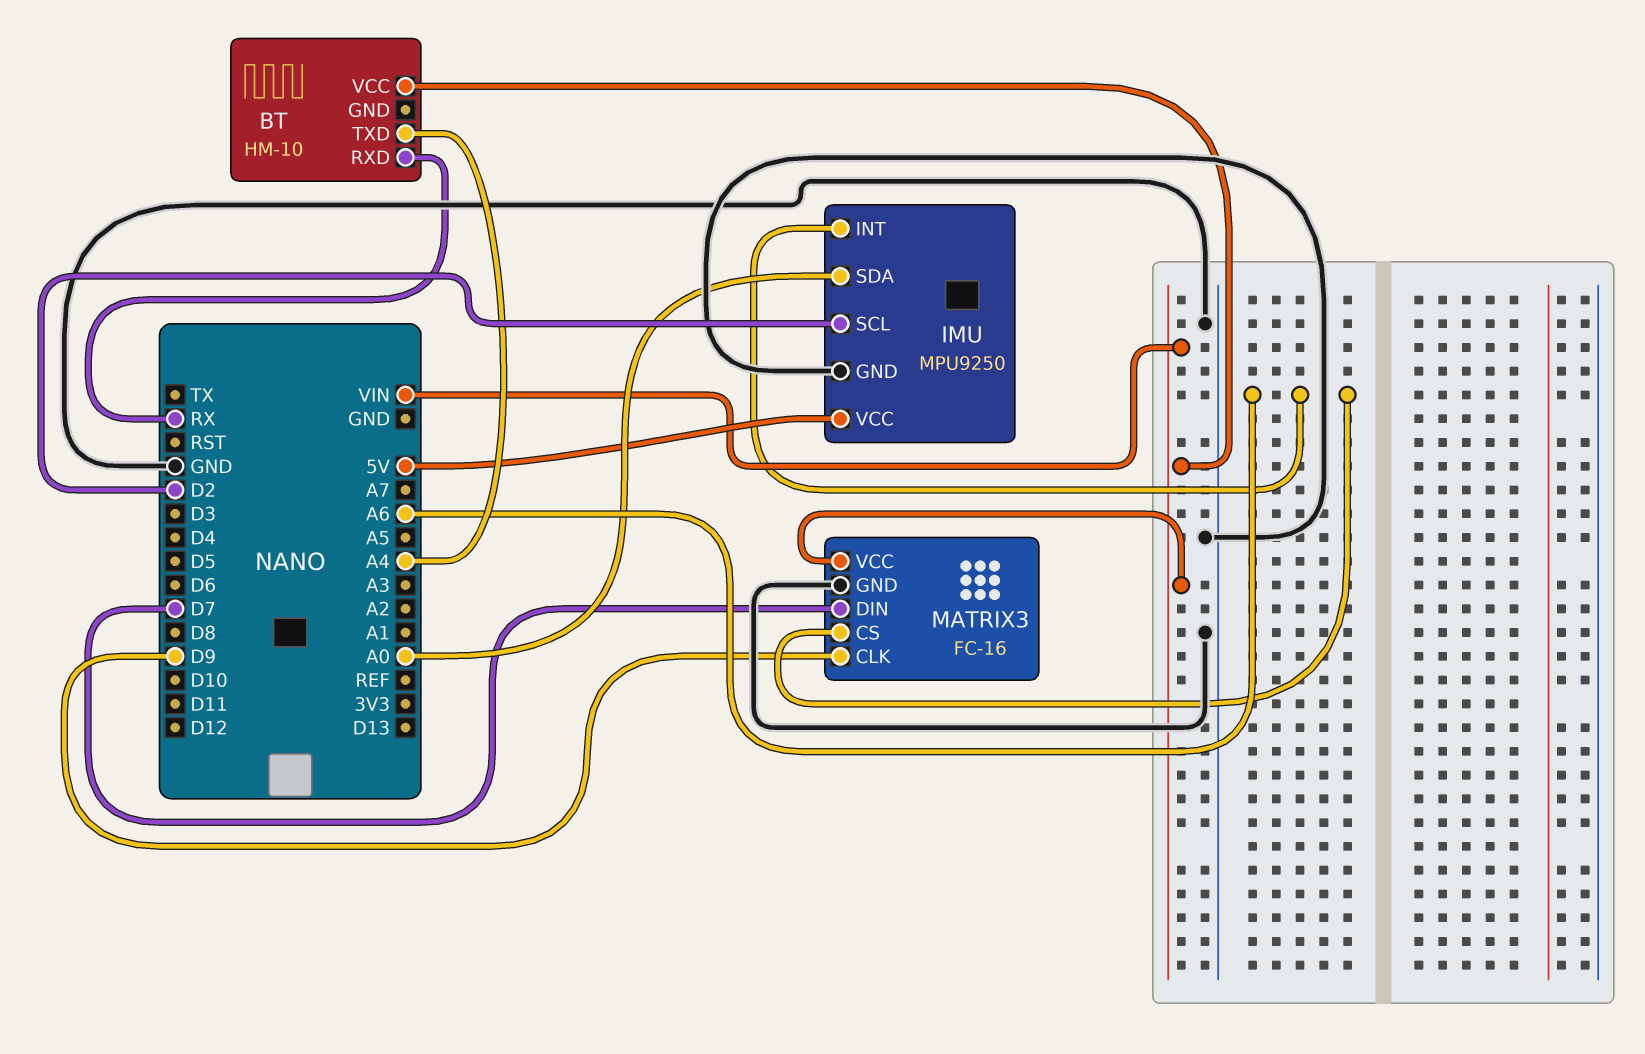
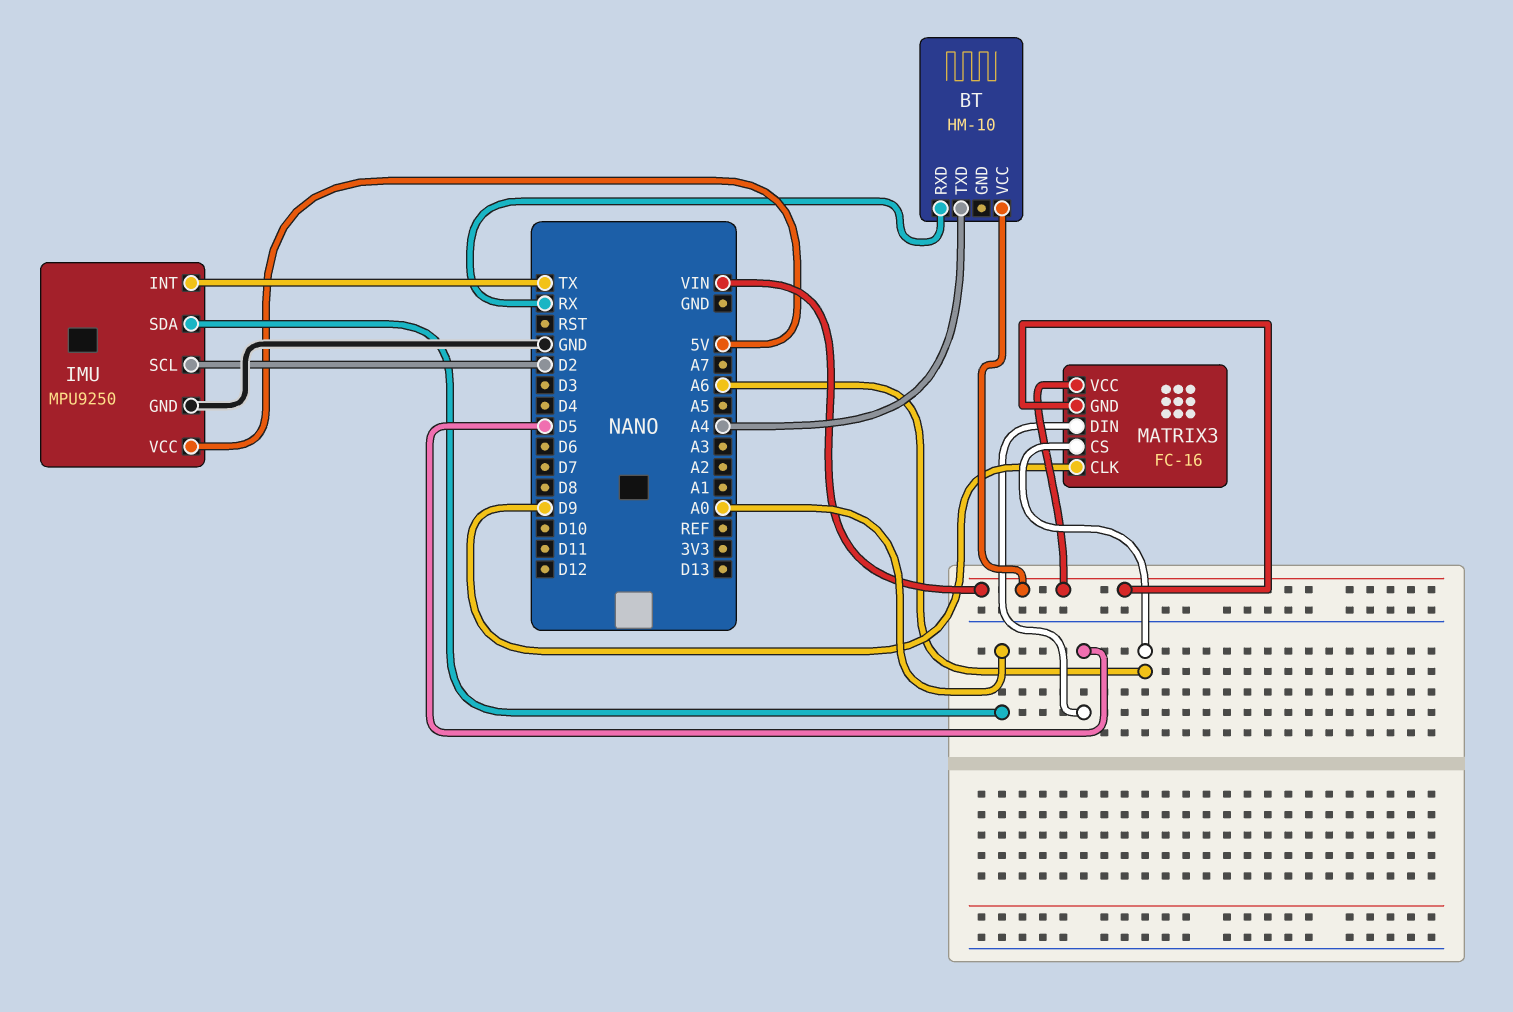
IMU pin INT: A6 -> TX
MATRIX3 pin DIN: D7 -> D5
MATRIX3 pin GND: GND -> VIN

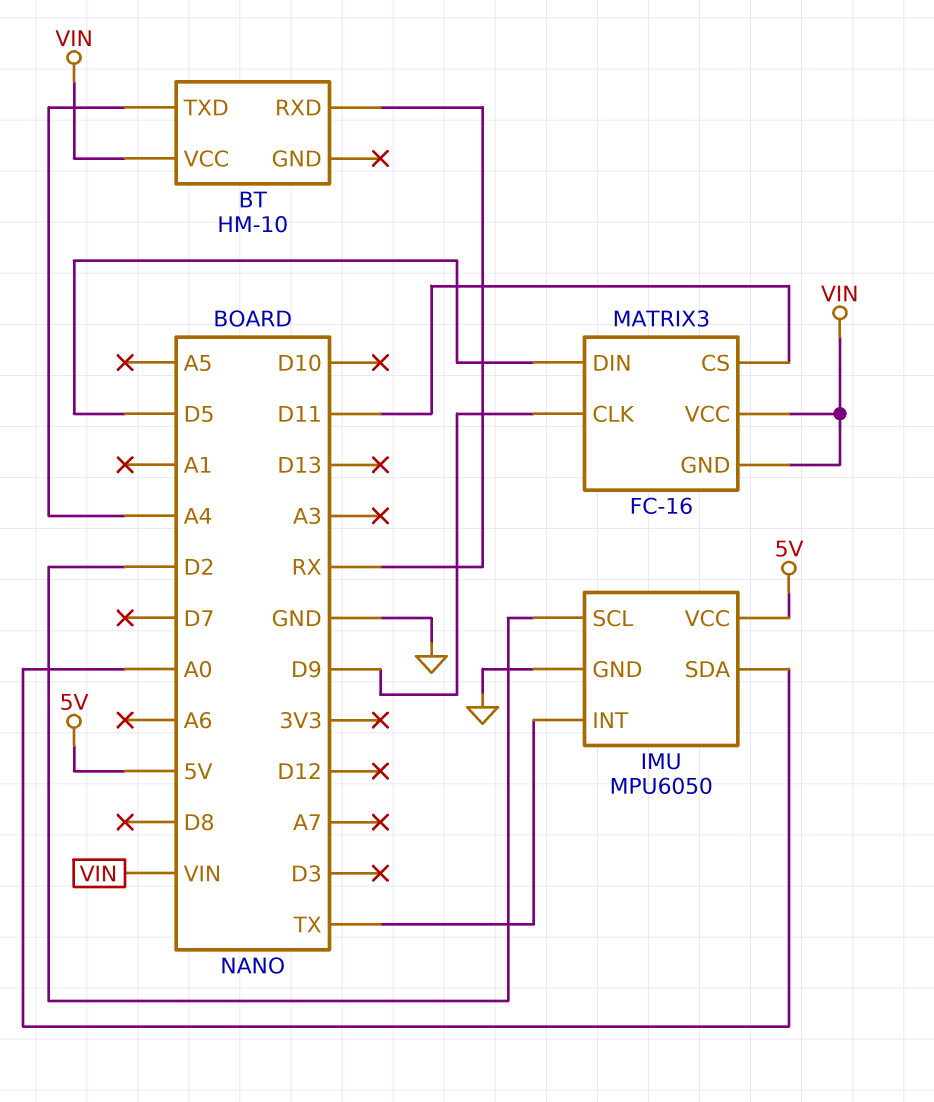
IMU: MPU9250 -> MPU6050
MATRIX3 pin CS: A6 -> D11

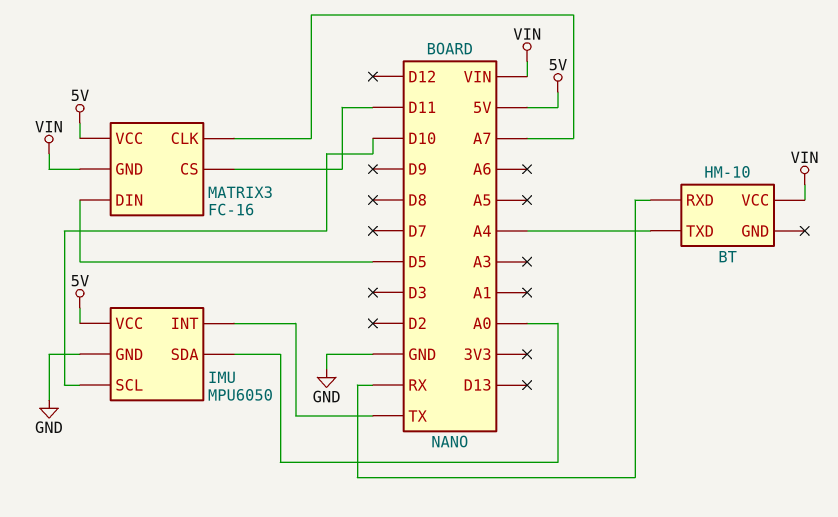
IMU pin SCL: D2 -> D10
MATRIX3 pin CLK: D9 -> A7
MATRIX3 pin VCC: VIN -> 5V

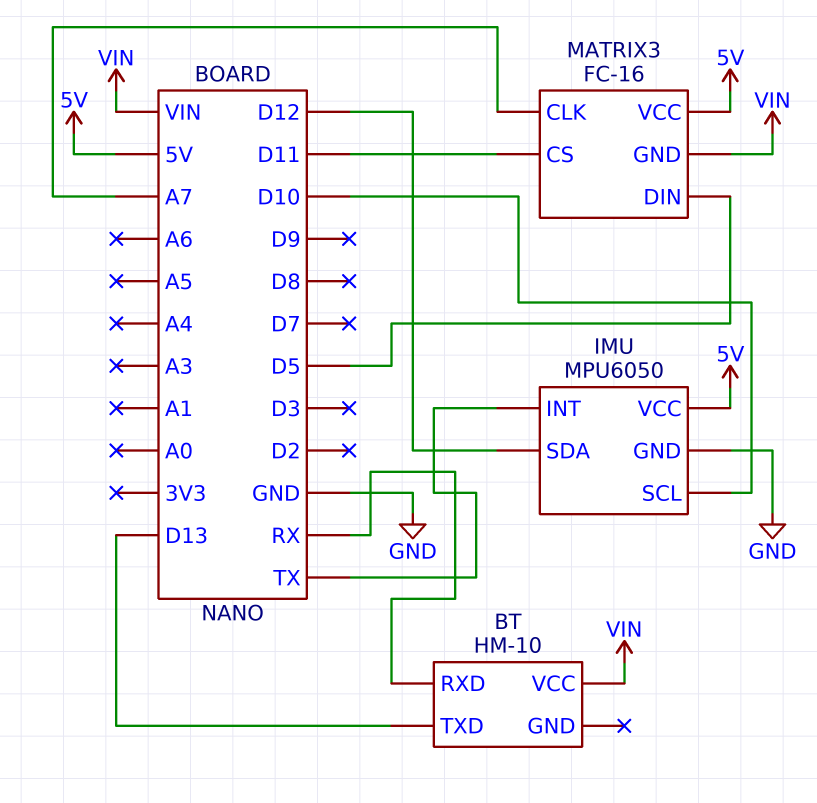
BT pin TXD: A4 -> D13
IMU pin SDA: A0 -> D12

